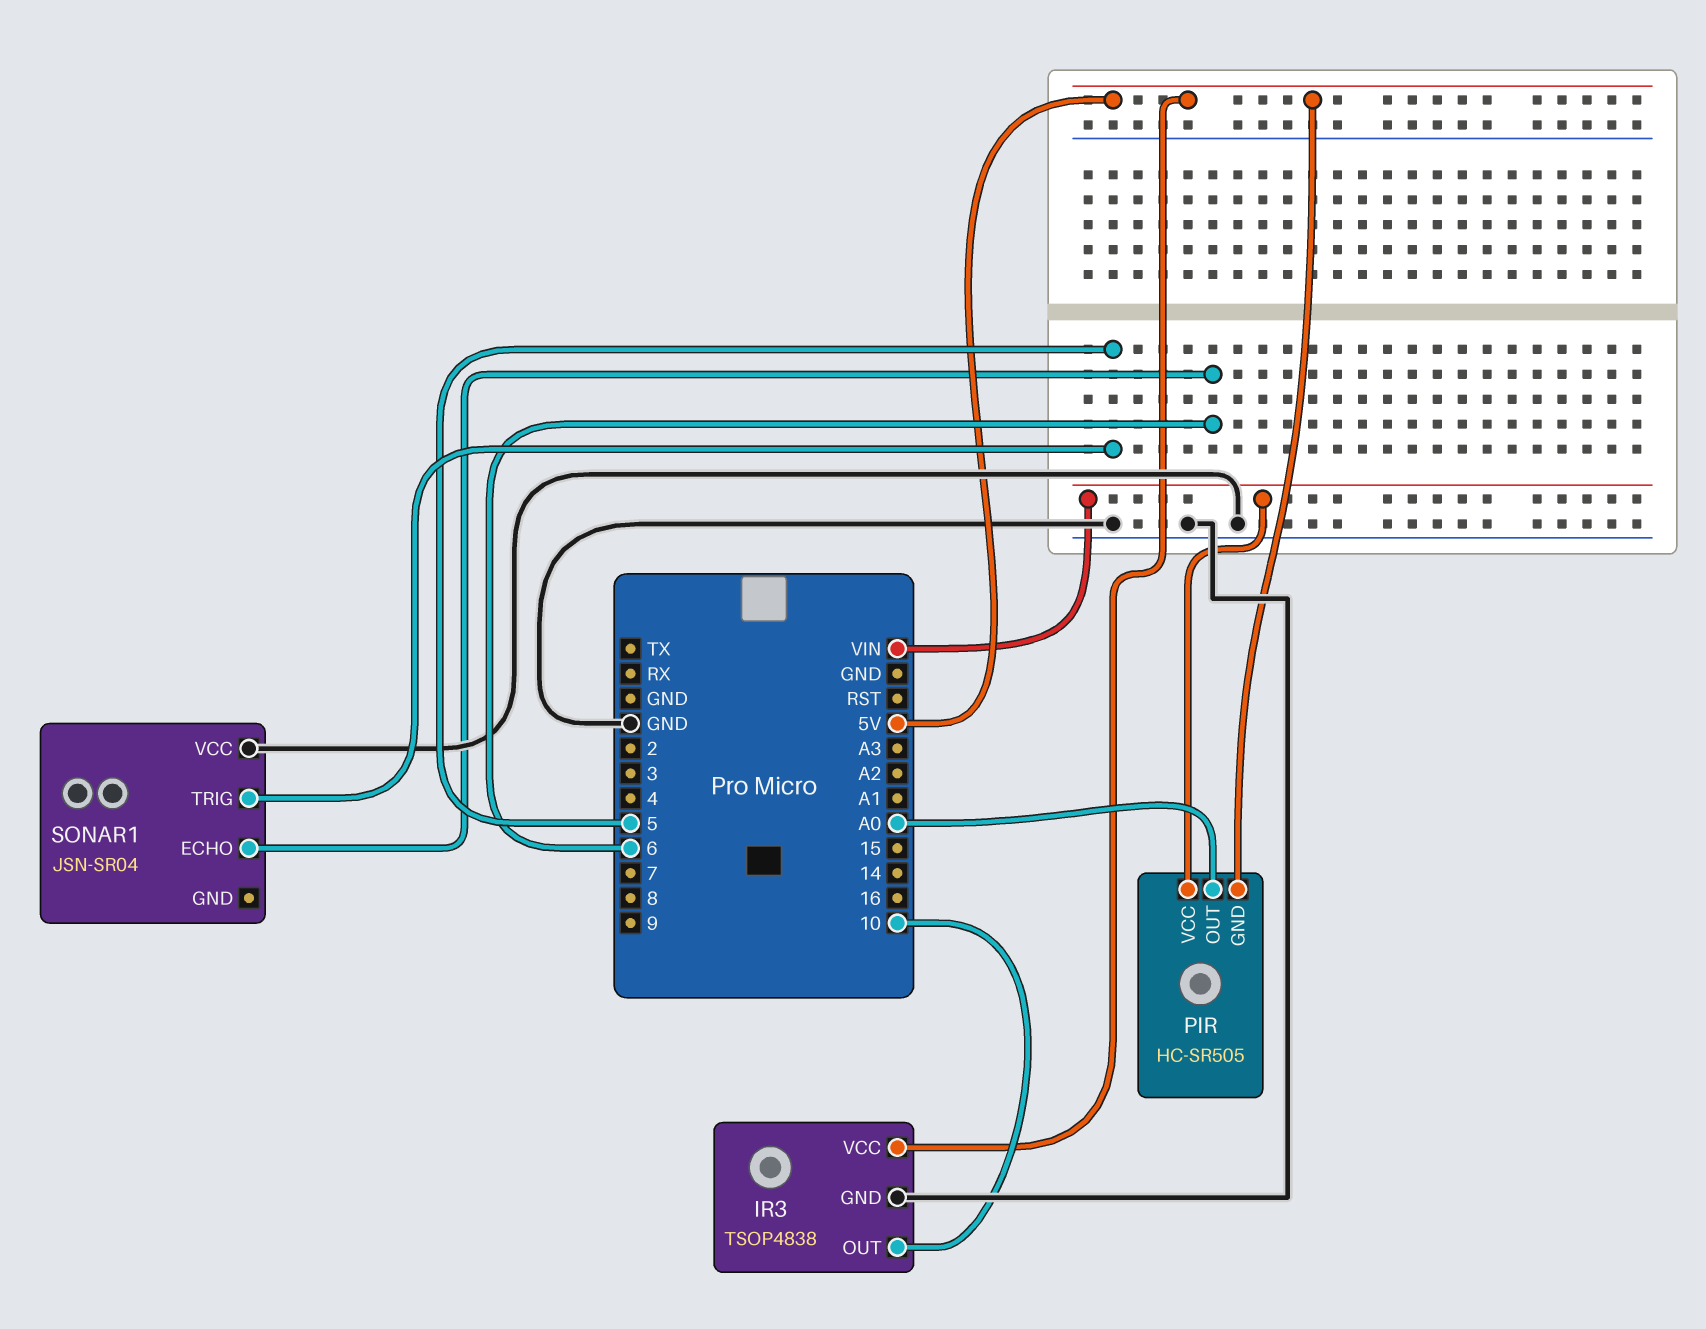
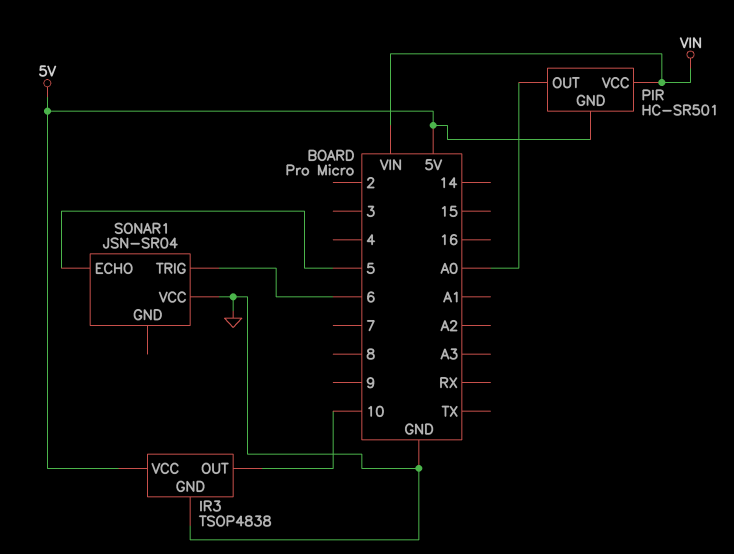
PIR: HC-SR505 -> HC-SR501
SONAR1 pin ECHO: 6 -> 5
SONAR1 pin TRIG: 5 -> 6

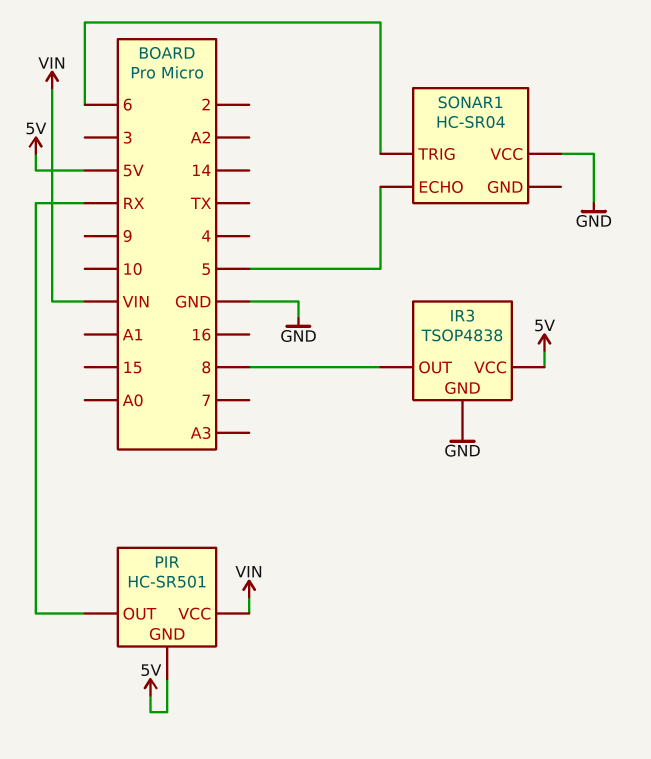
IR3 pin OUT: 10 -> 8
PIR pin OUT: A0 -> RX
SONAR1: JSN-SR04 -> HC-SR04

